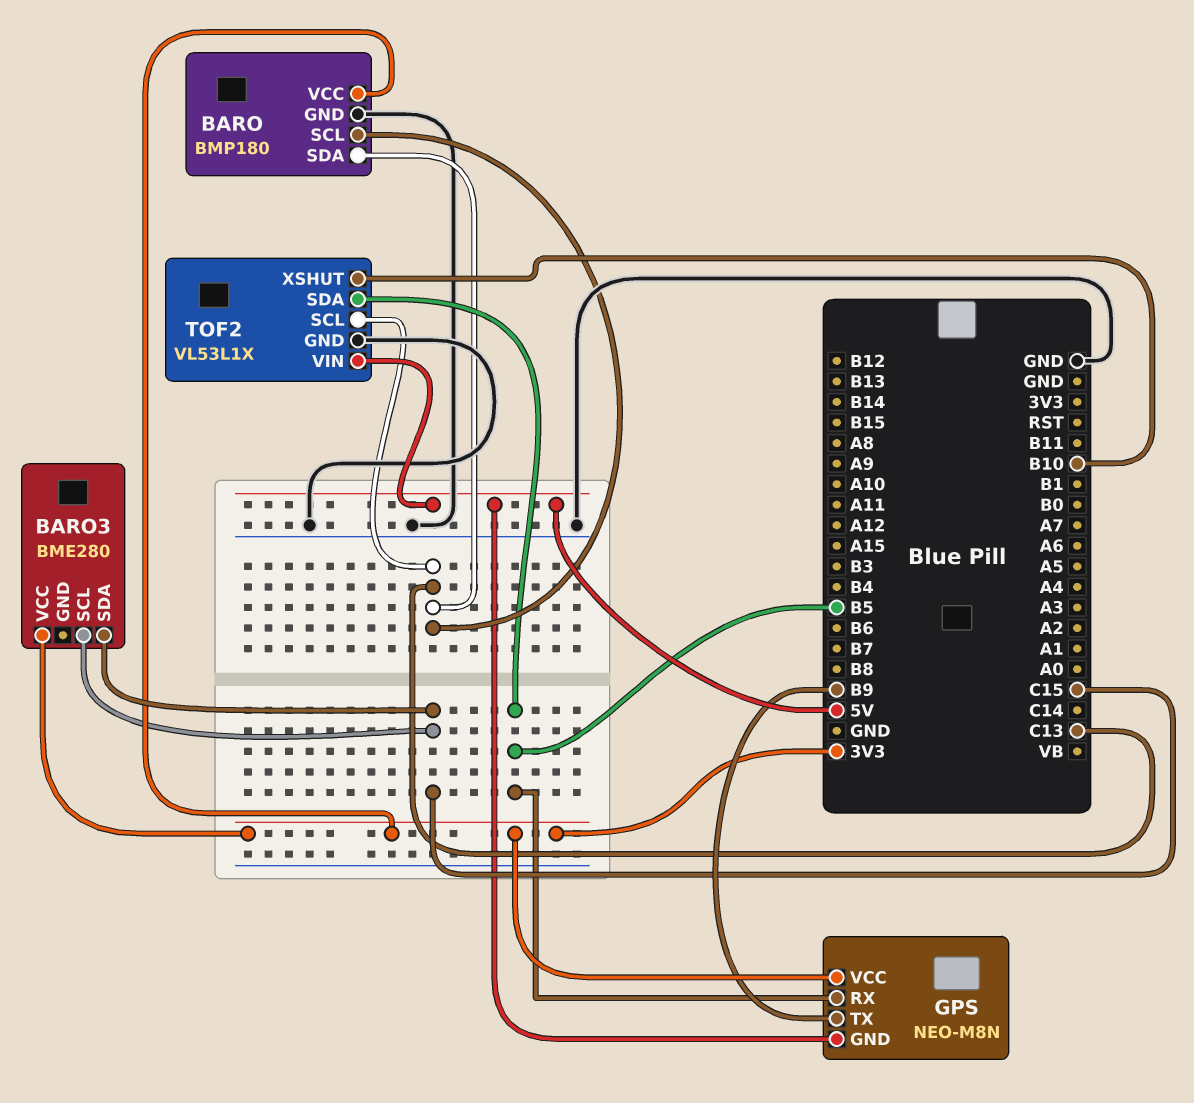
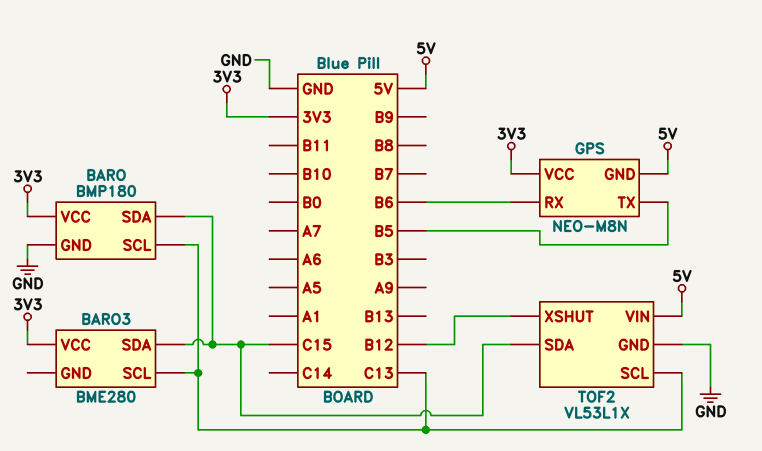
BARO pin SDA: C13 -> C15
BARO3 pin SCL: C15 -> C13
GPS pin RX: B5 -> B6
GPS pin TX: B9 -> B5
TOF2 pin SDA: B5 -> C15
TOF2 pin XSHUT: B10 -> B12

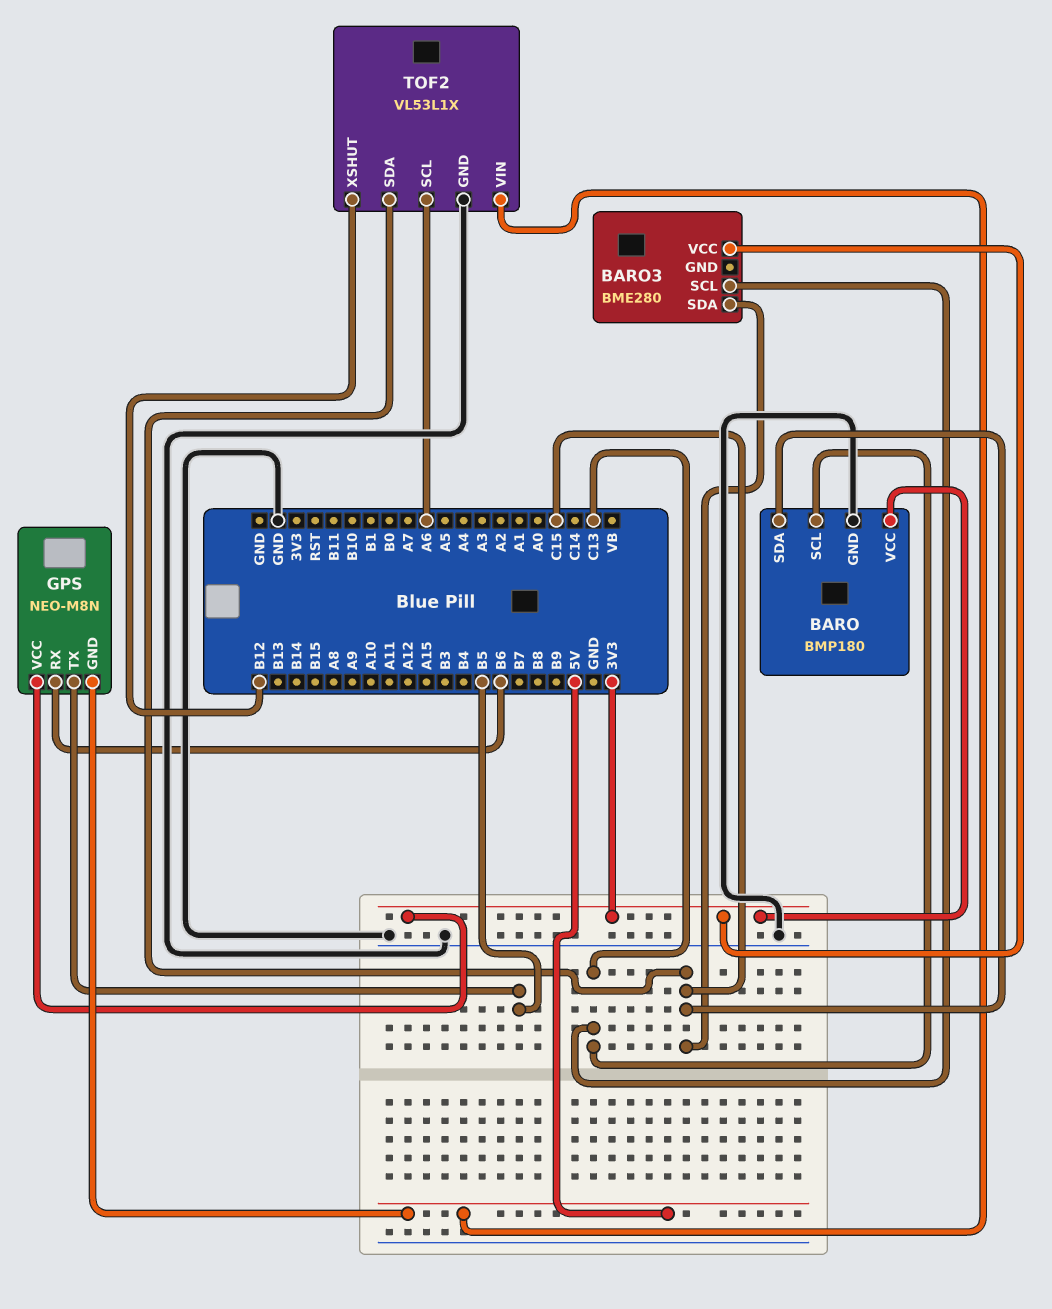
TOF2 pin SCL: C13 -> A6

